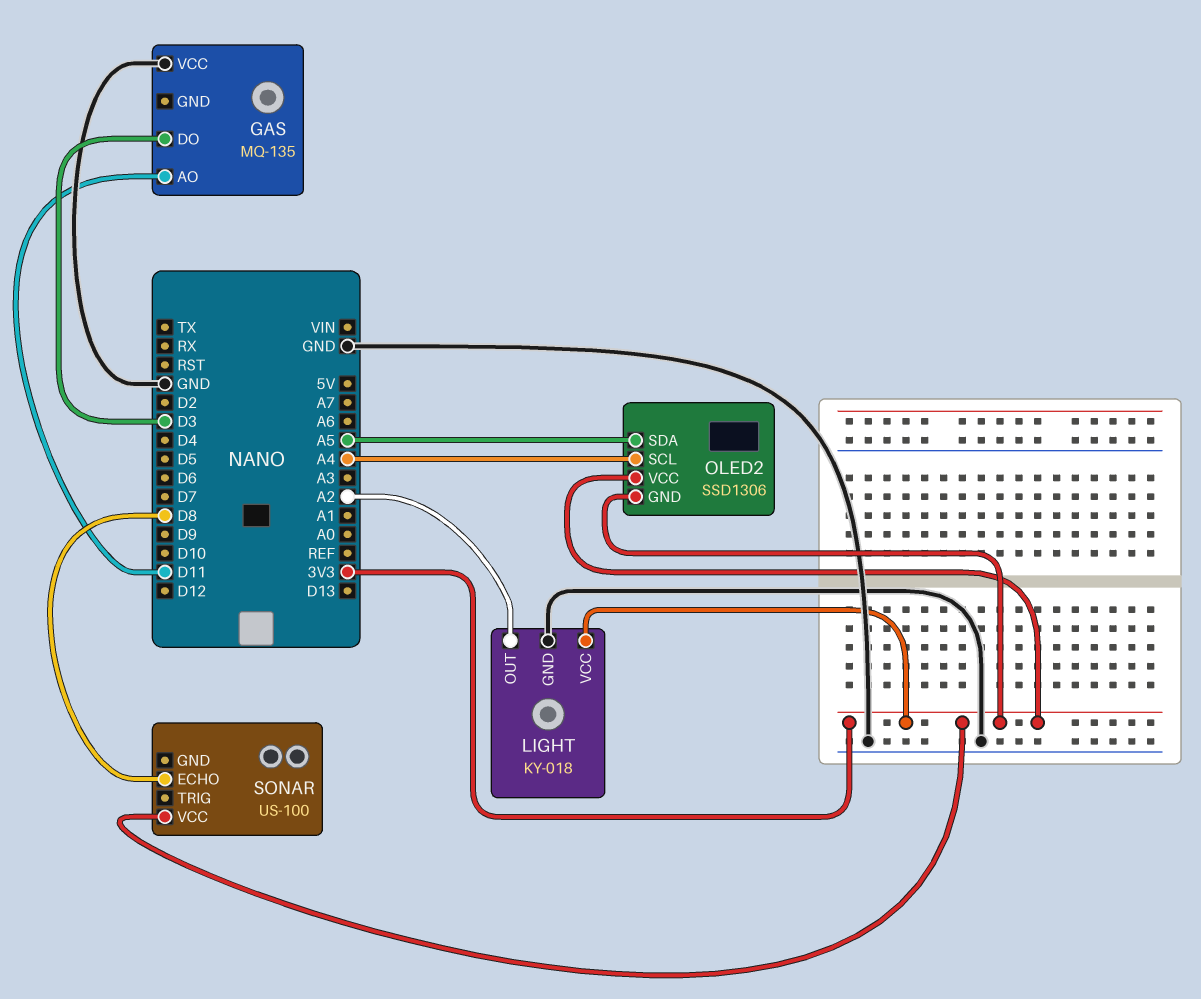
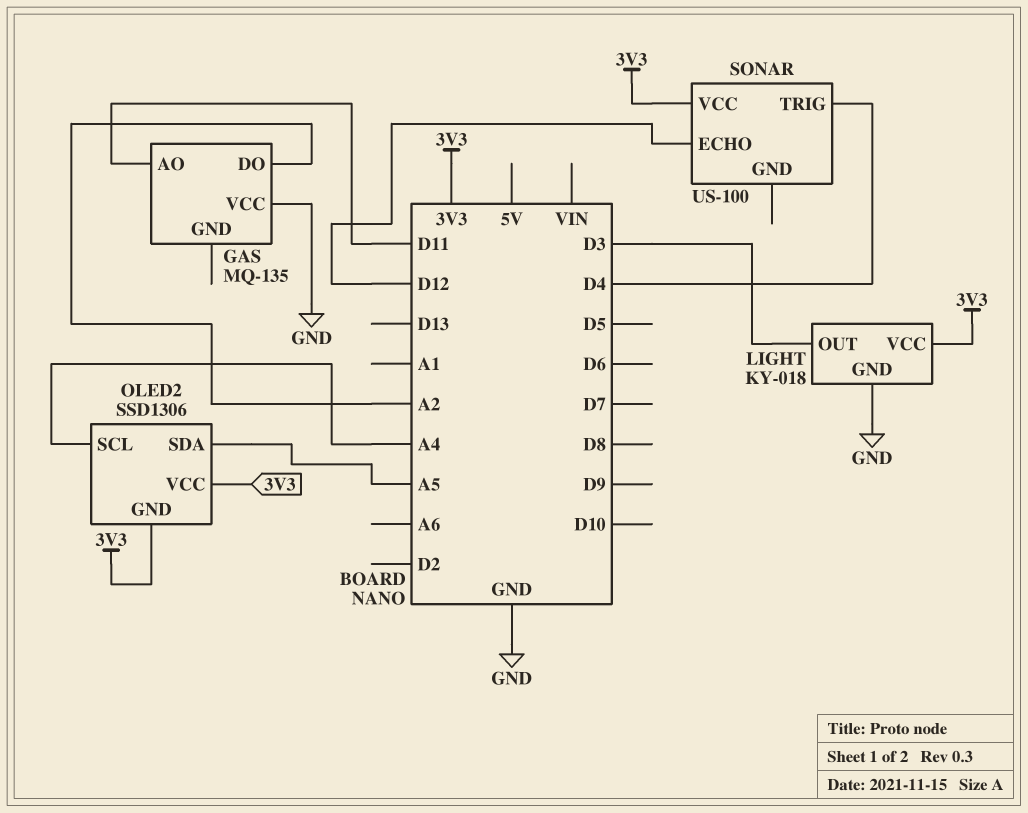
GAS pin DO: D3 -> A2
LIGHT pin OUT: A2 -> D3
SONAR pin ECHO: D8 -> D12
SONAR pin TRIG: none -> D4

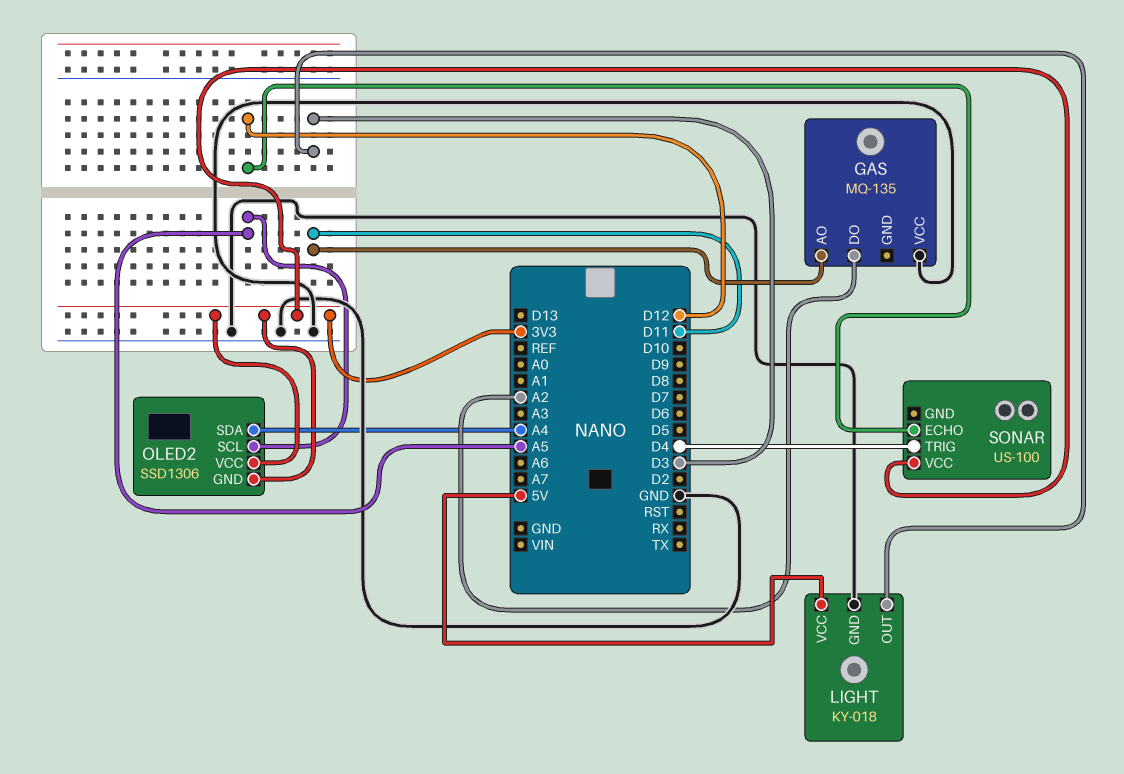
LIGHT pin VCC: 3V3 -> 5V
OLED2 pin SCL: A4 -> A5
OLED2 pin SDA: A5 -> A4

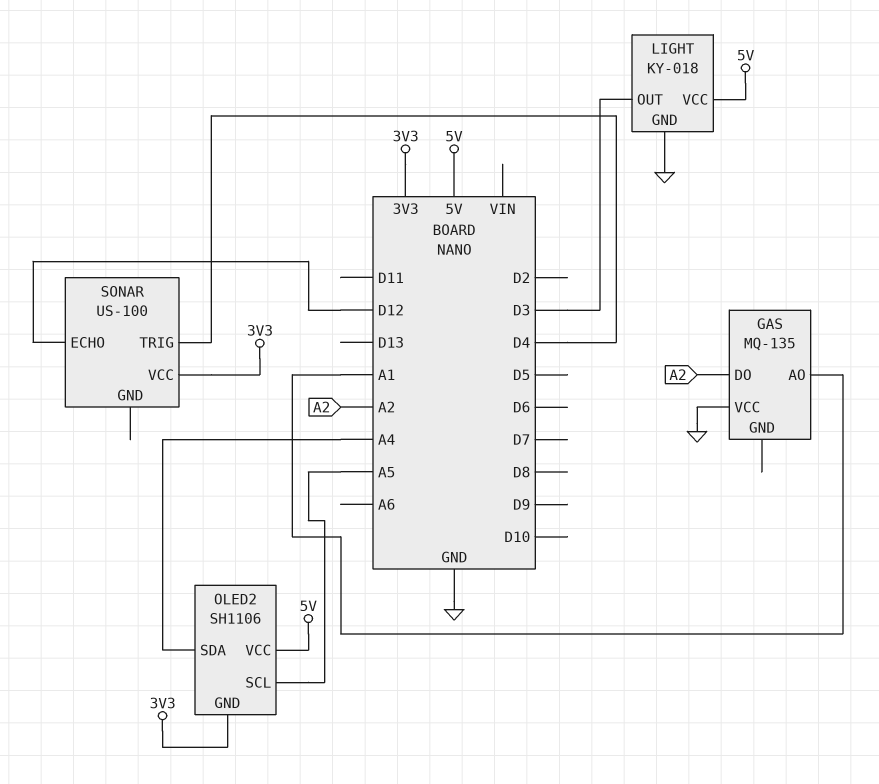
GAS pin AO: D11 -> A1
OLED2: SSD1306 -> SH1106
OLED2 pin VCC: 3V3 -> 5V

